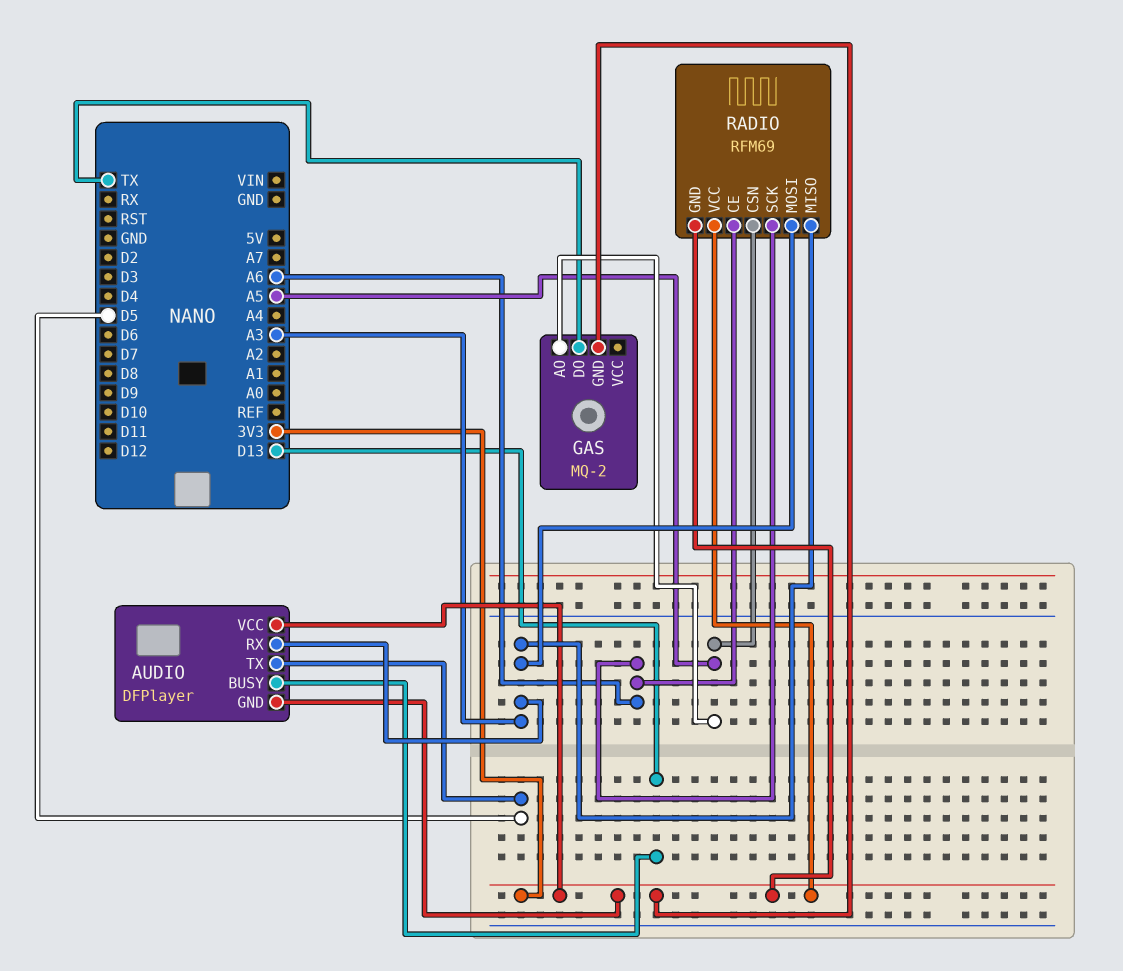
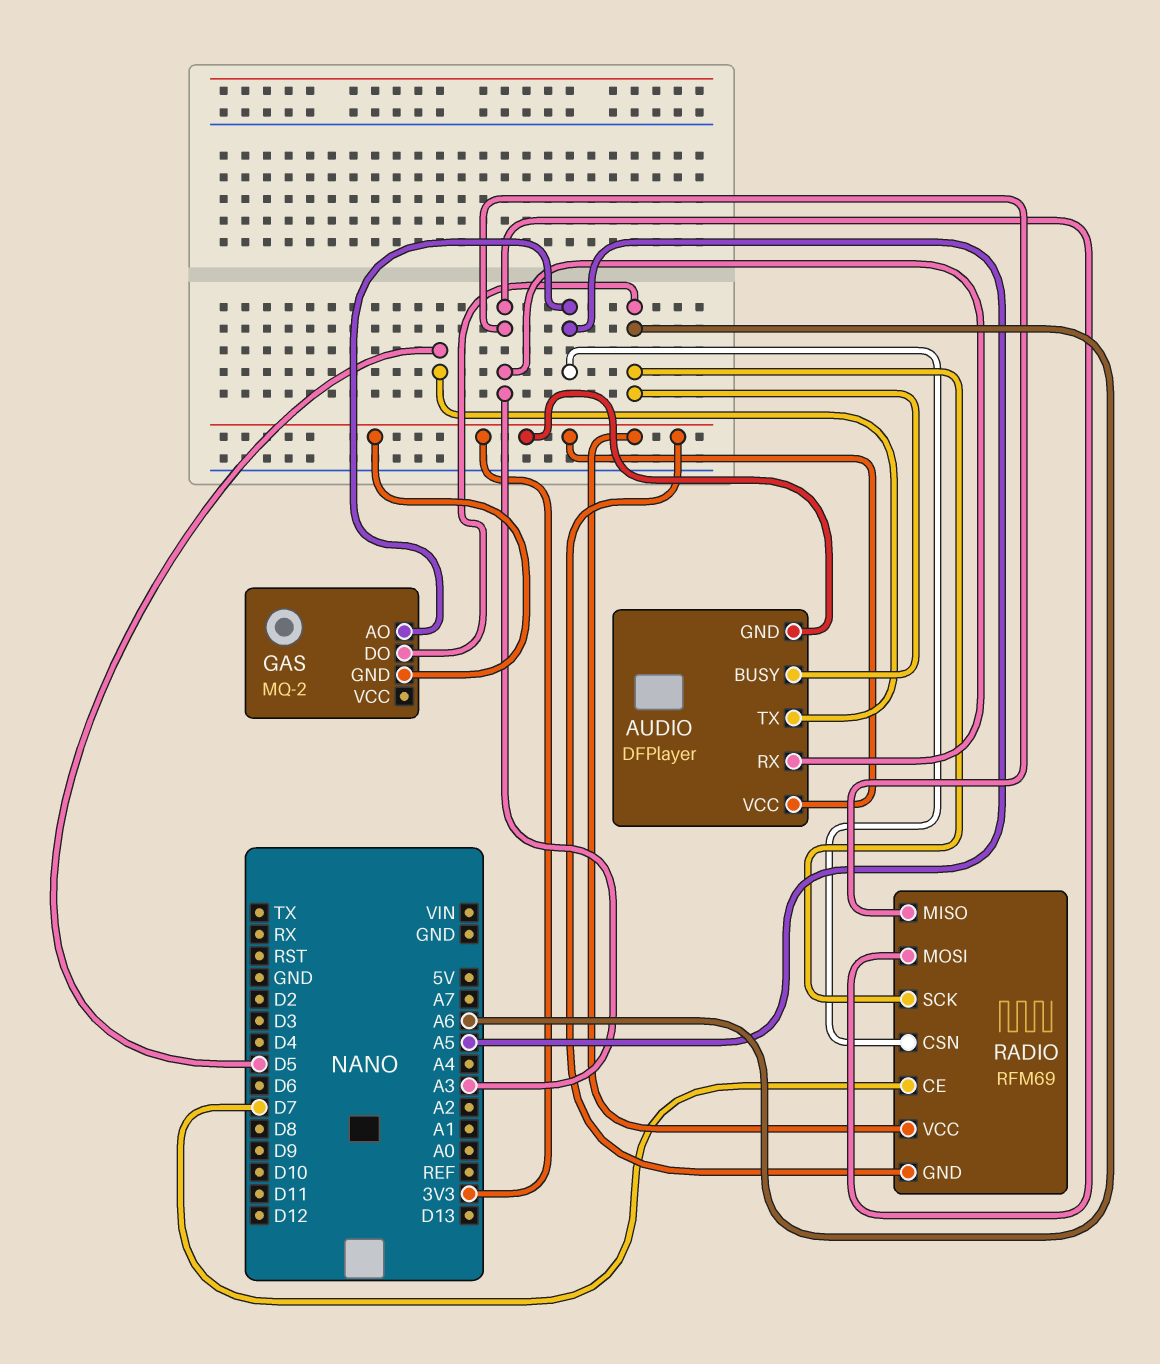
AUDIO pin BUSY: D13 -> A6
GAS pin DO: TX -> A6
RADIO pin CE: A6 -> D7

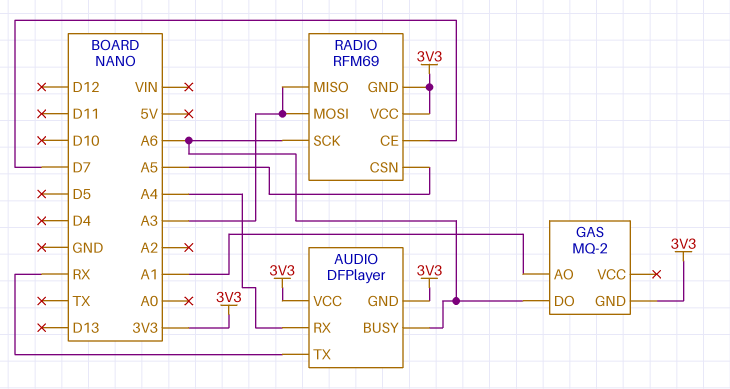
AUDIO pin RX: A3 -> A4
AUDIO pin TX: D5 -> RX
GAS pin AO: A5 -> A1

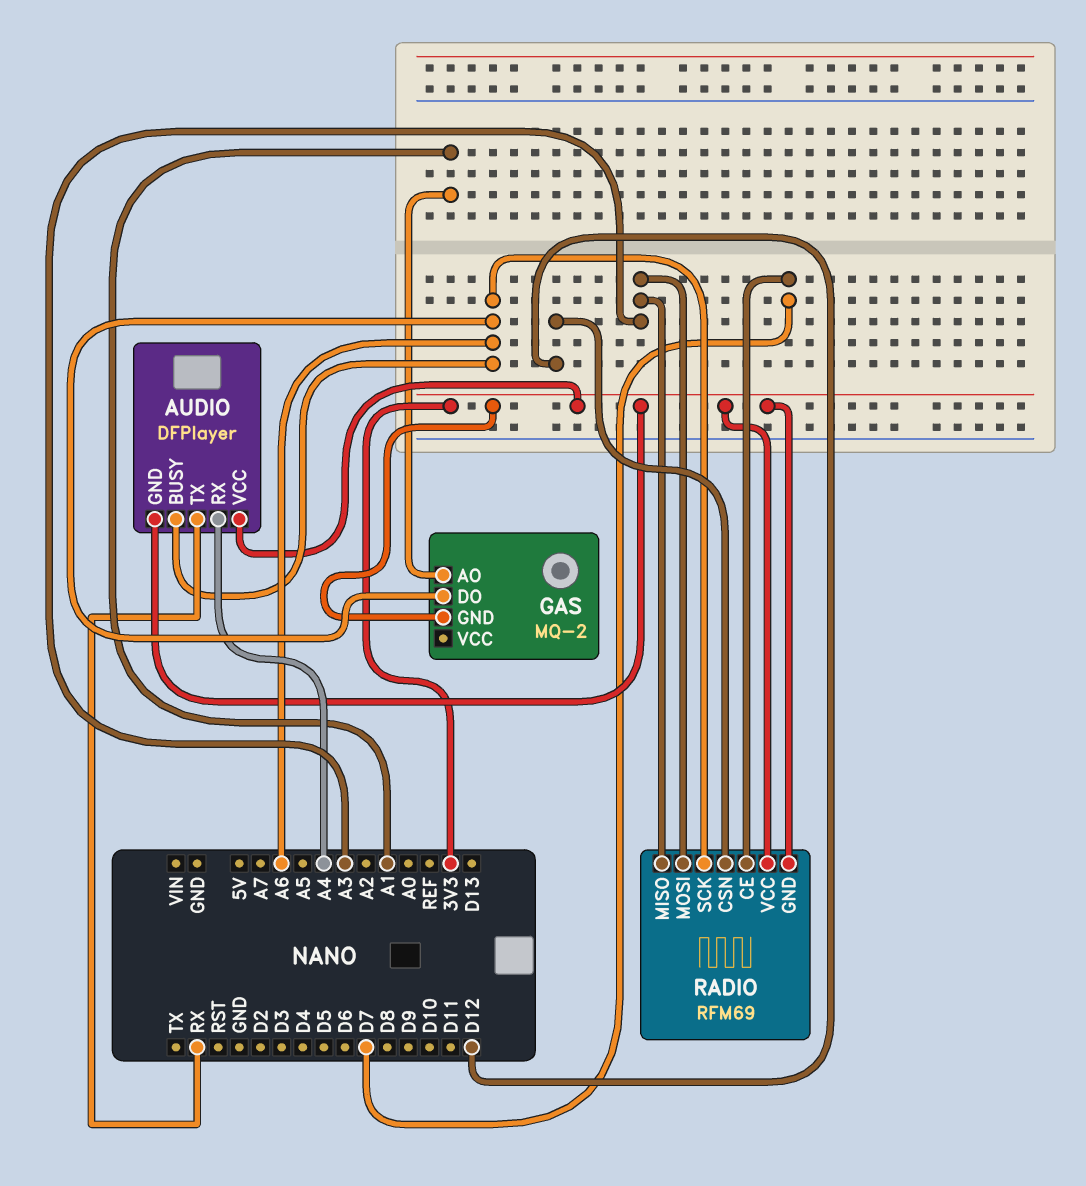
RADIO pin CSN: A5 -> D12

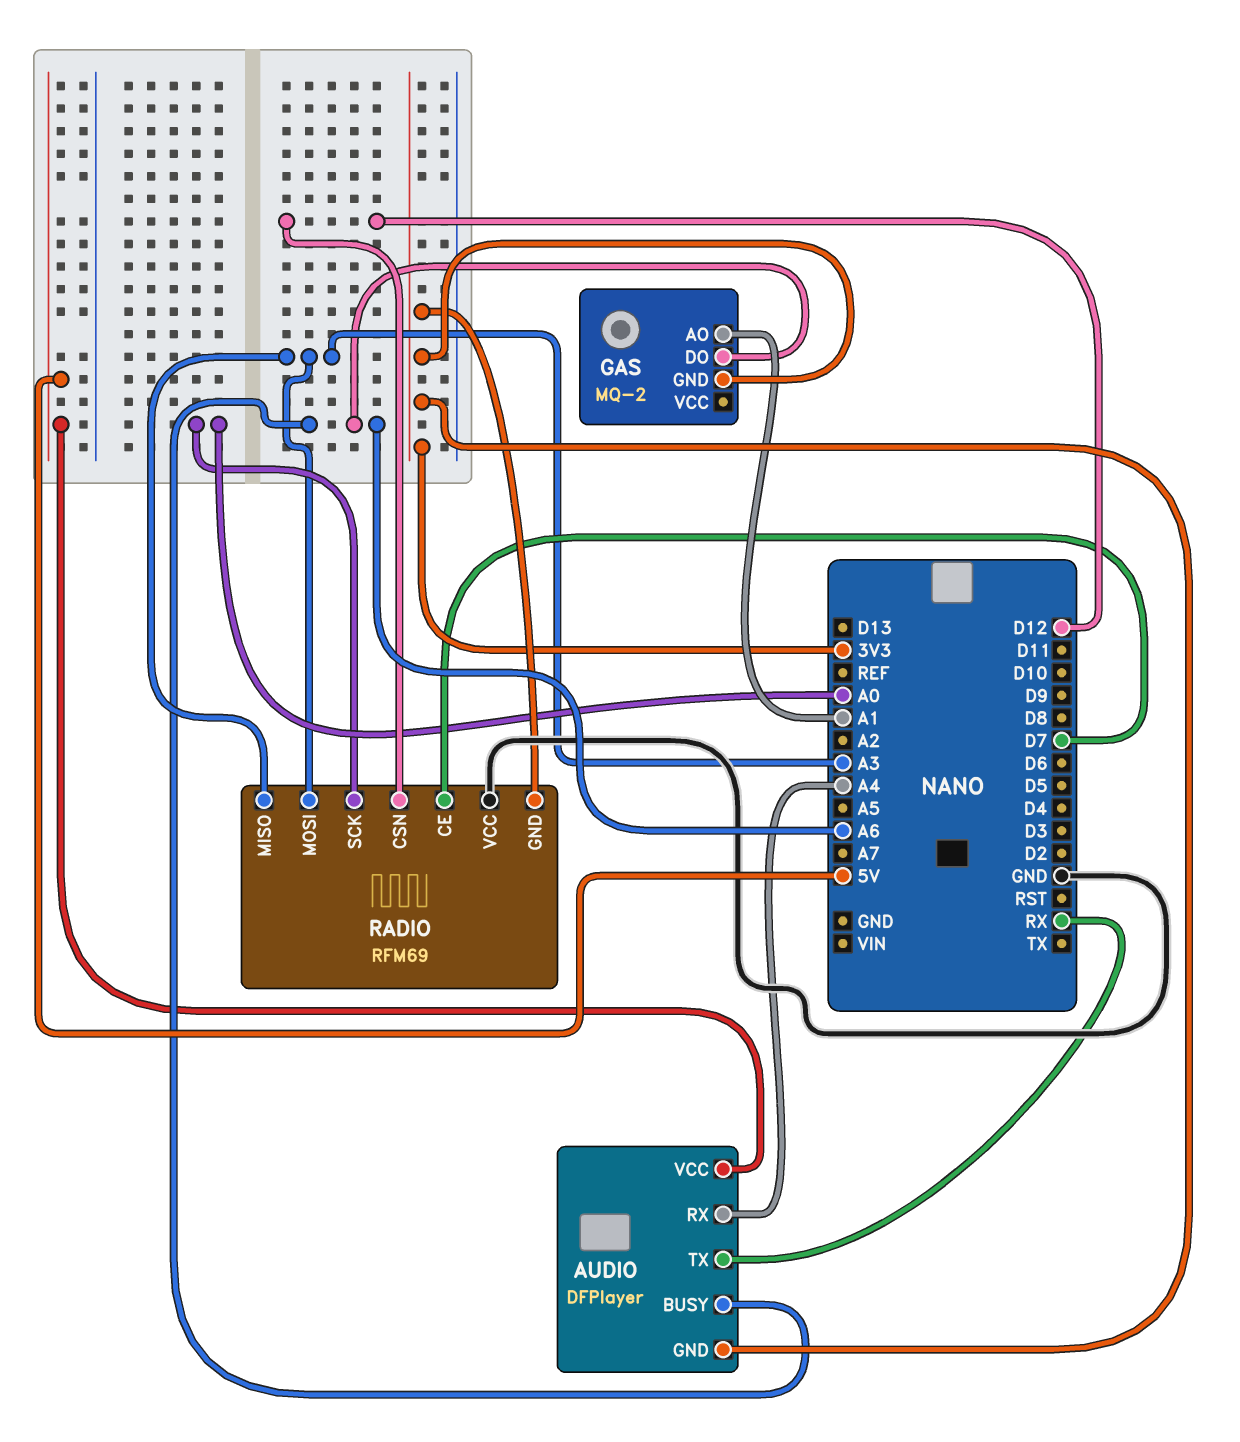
AUDIO pin VCC: 3V3 -> 5V
RADIO pin SCK: A6 -> A0
RADIO pin VCC: 3V3 -> GND

